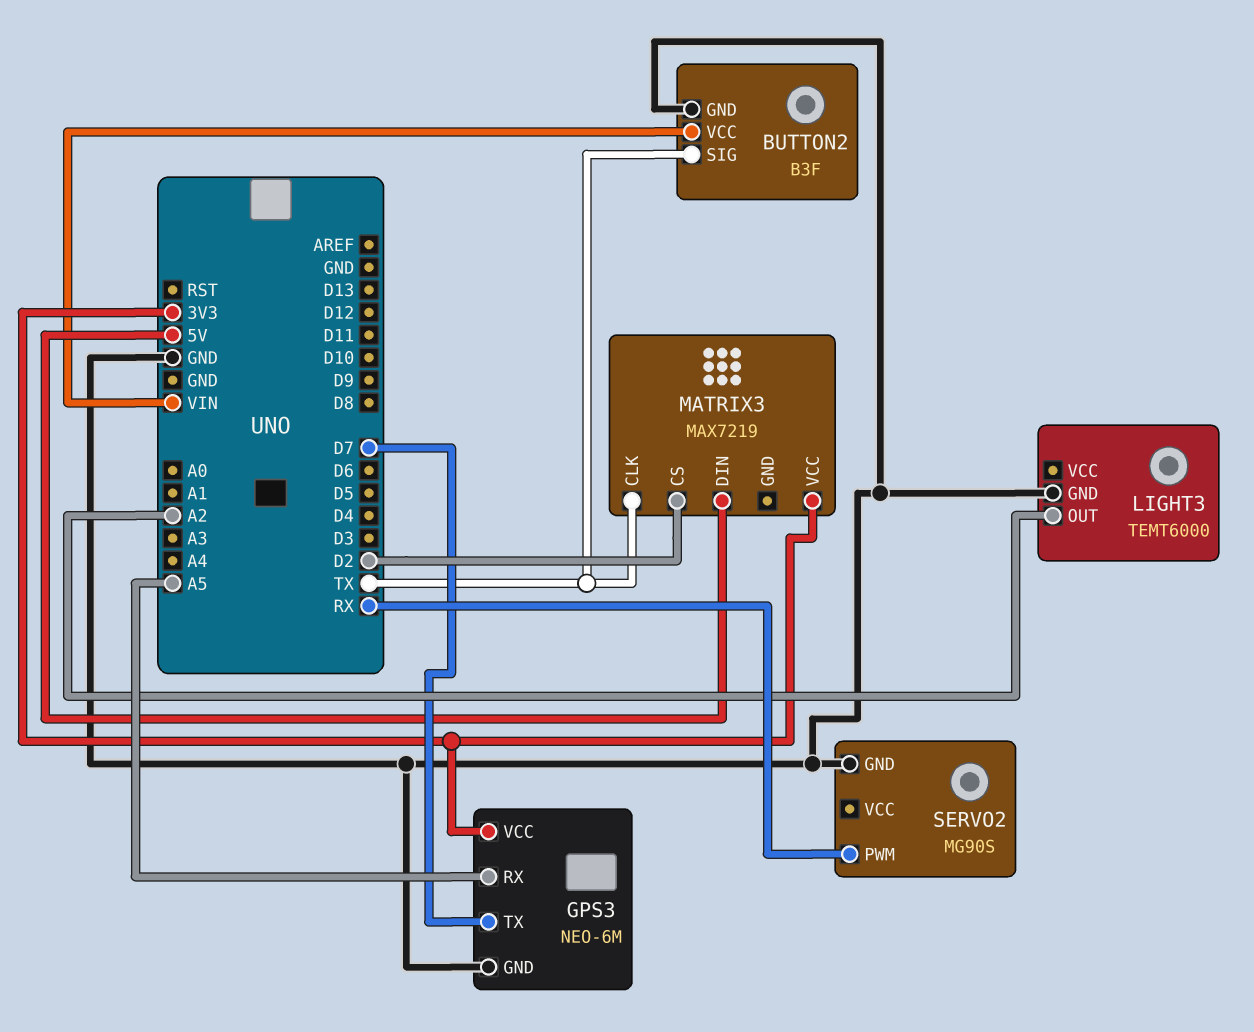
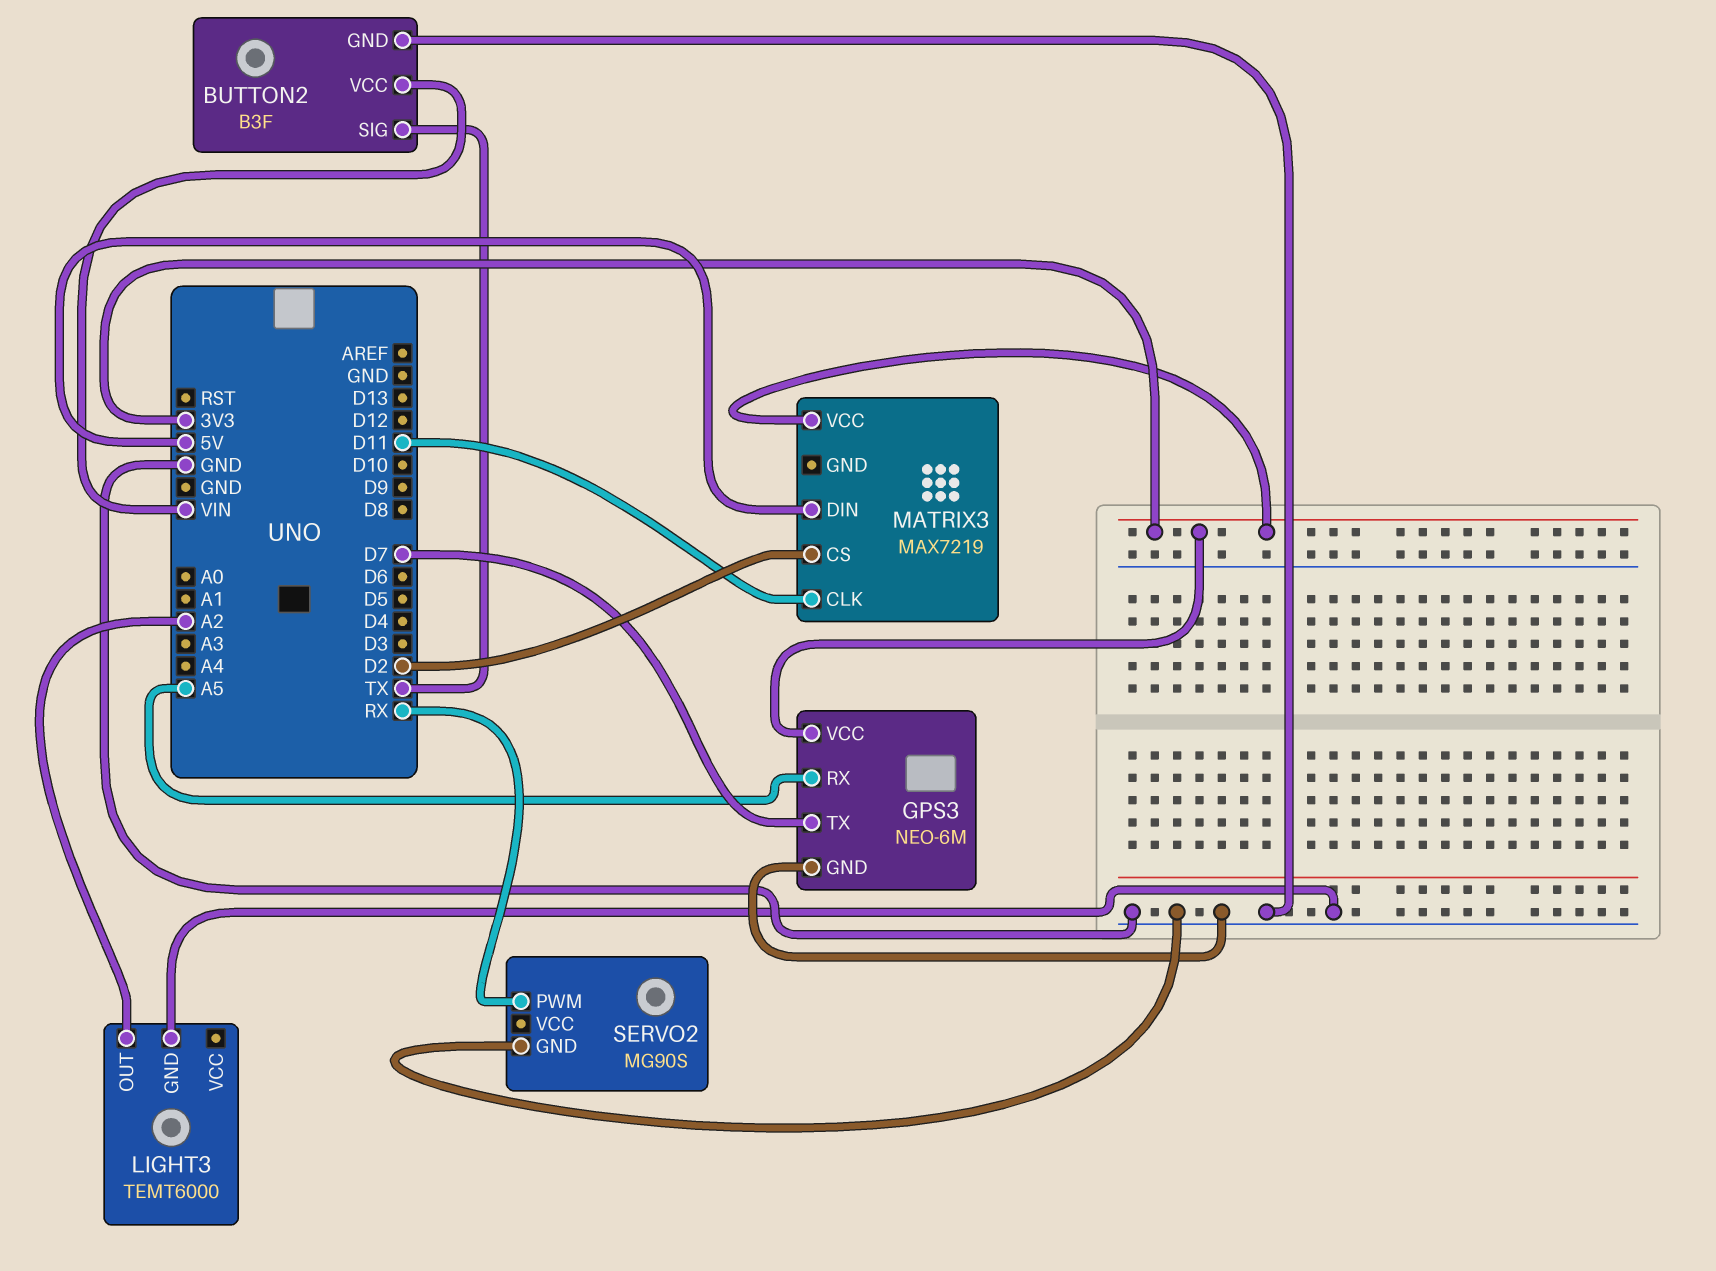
MATRIX3 pin CLK: TX -> D11

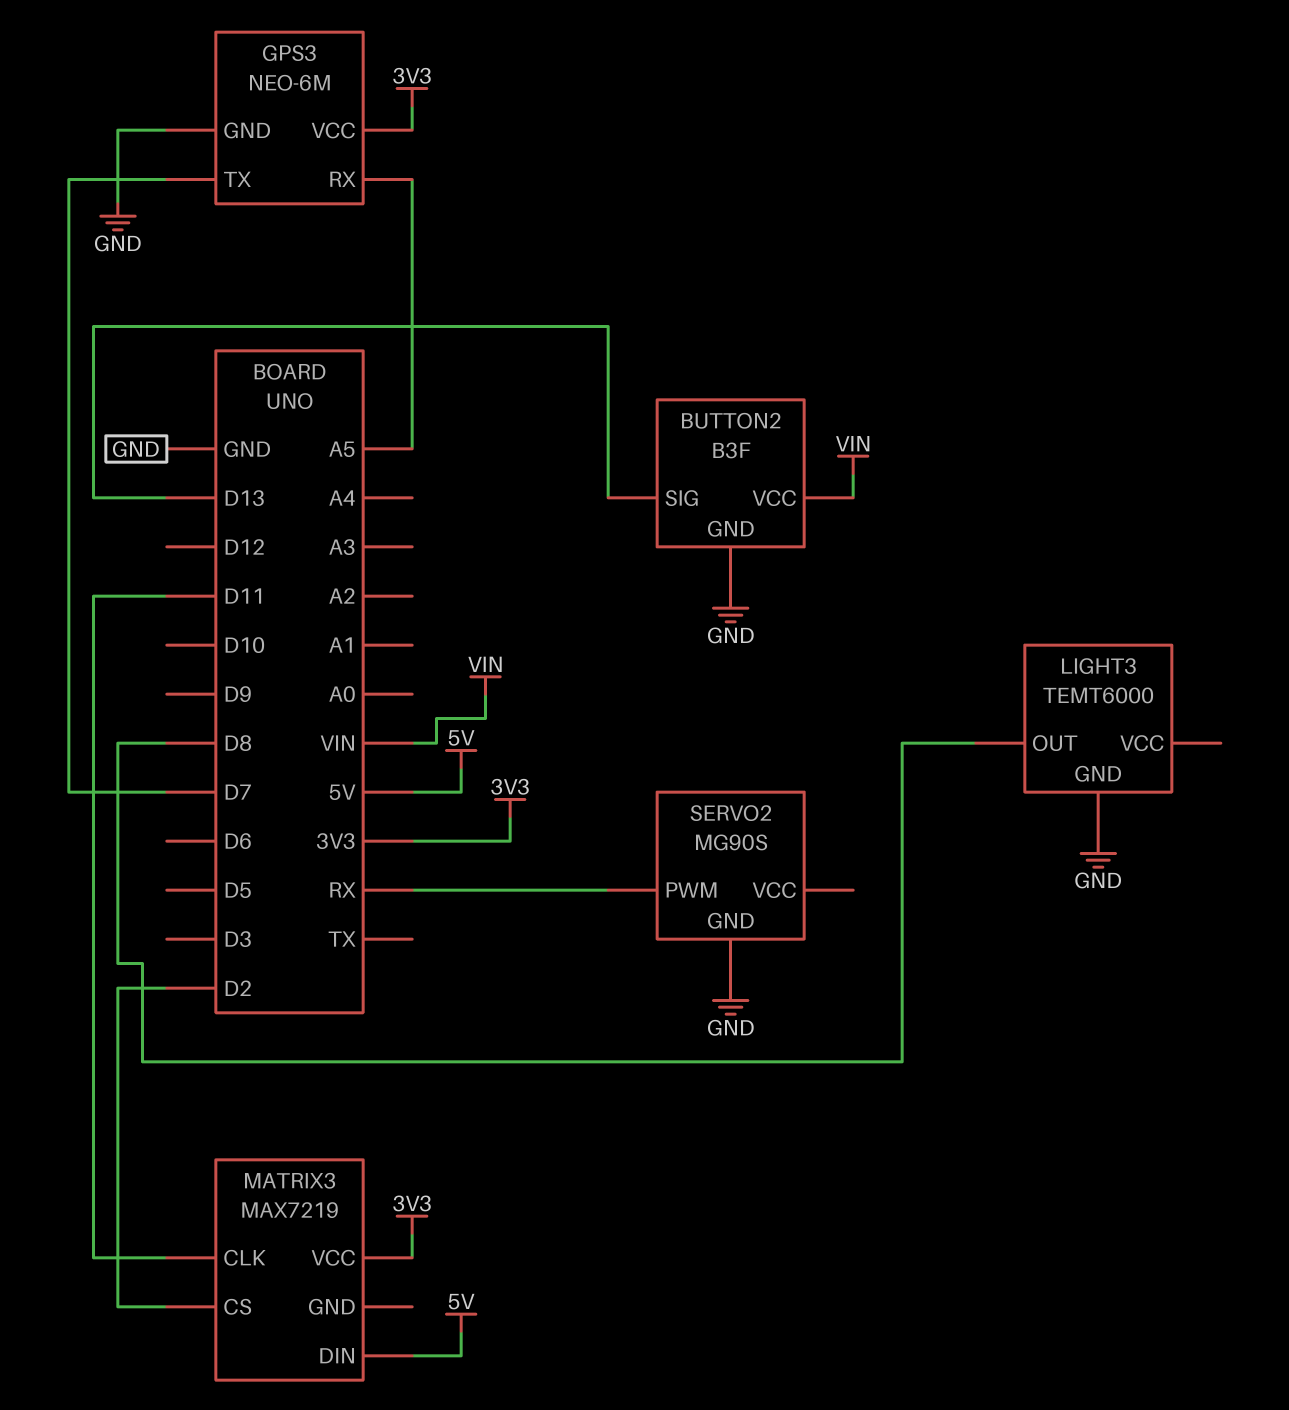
BUTTON2 pin SIG: TX -> D13
LIGHT3 pin OUT: A2 -> D8

